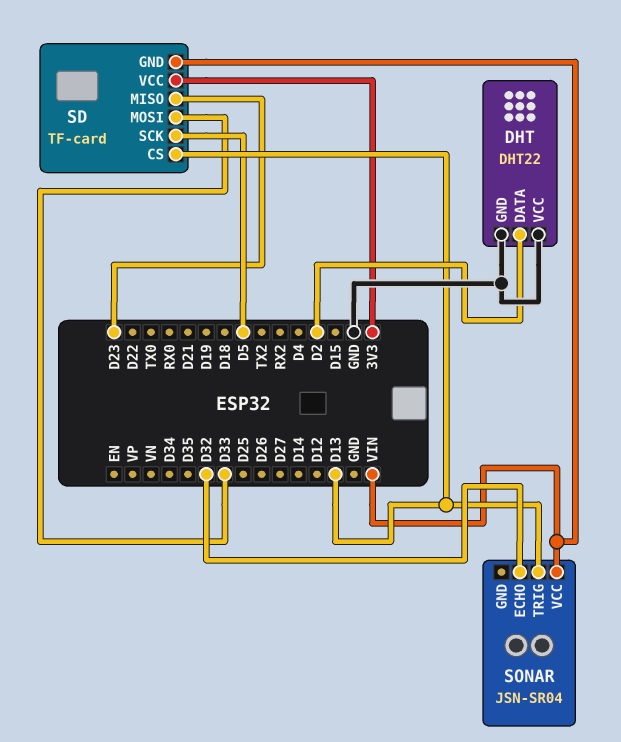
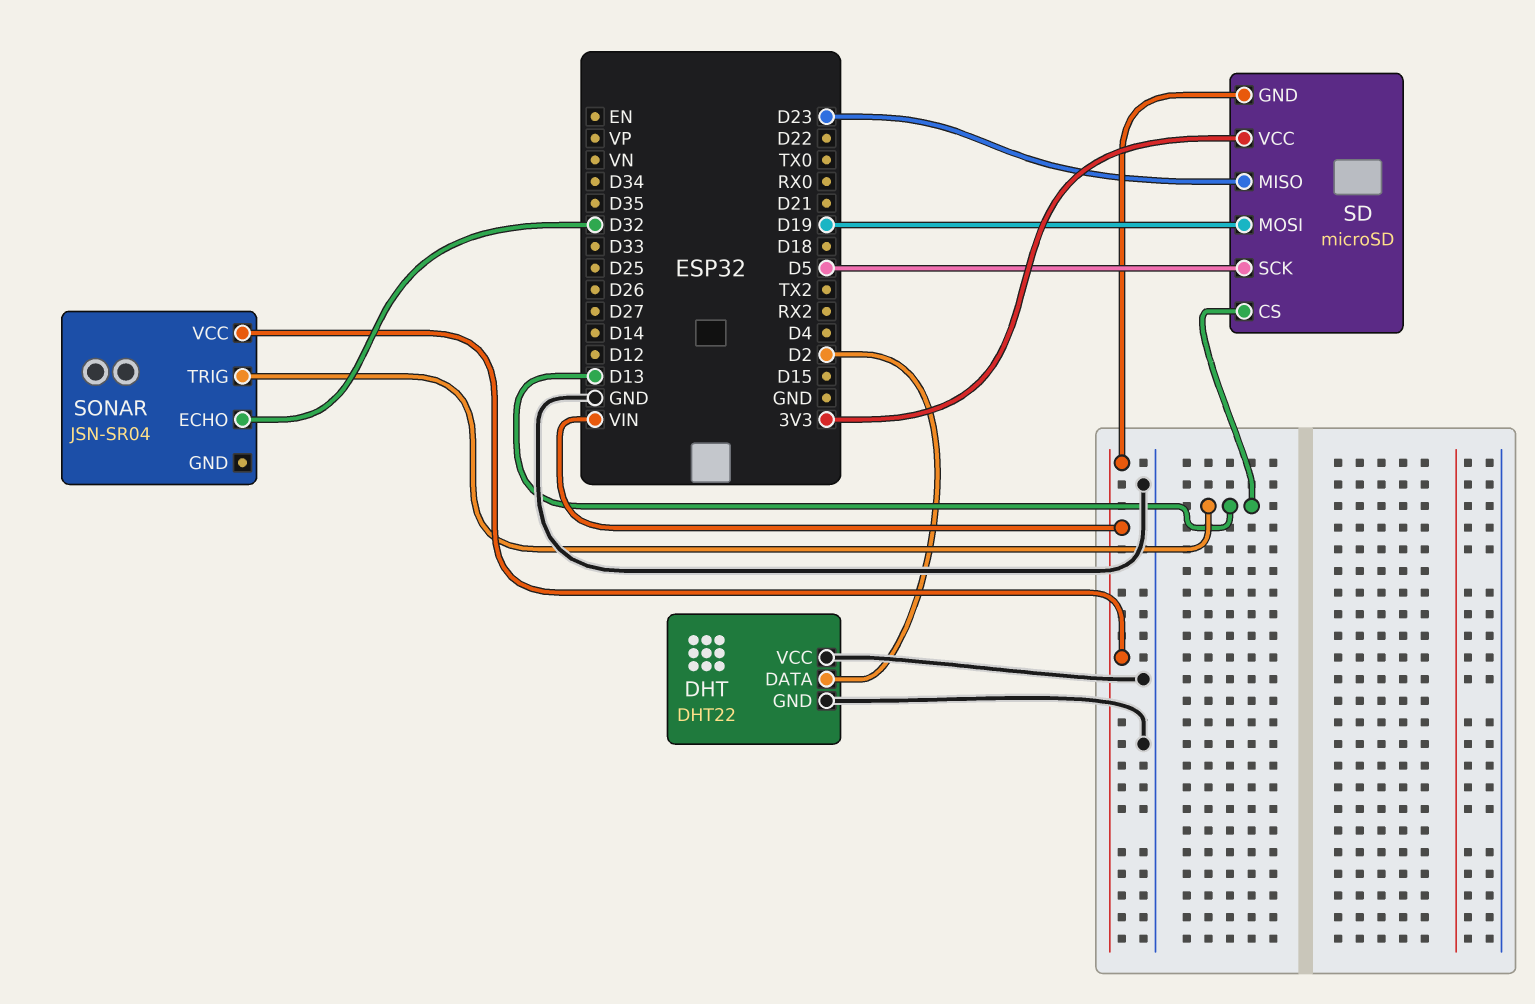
SD: TF-card -> microSD
SD pin MOSI: D33 -> D19

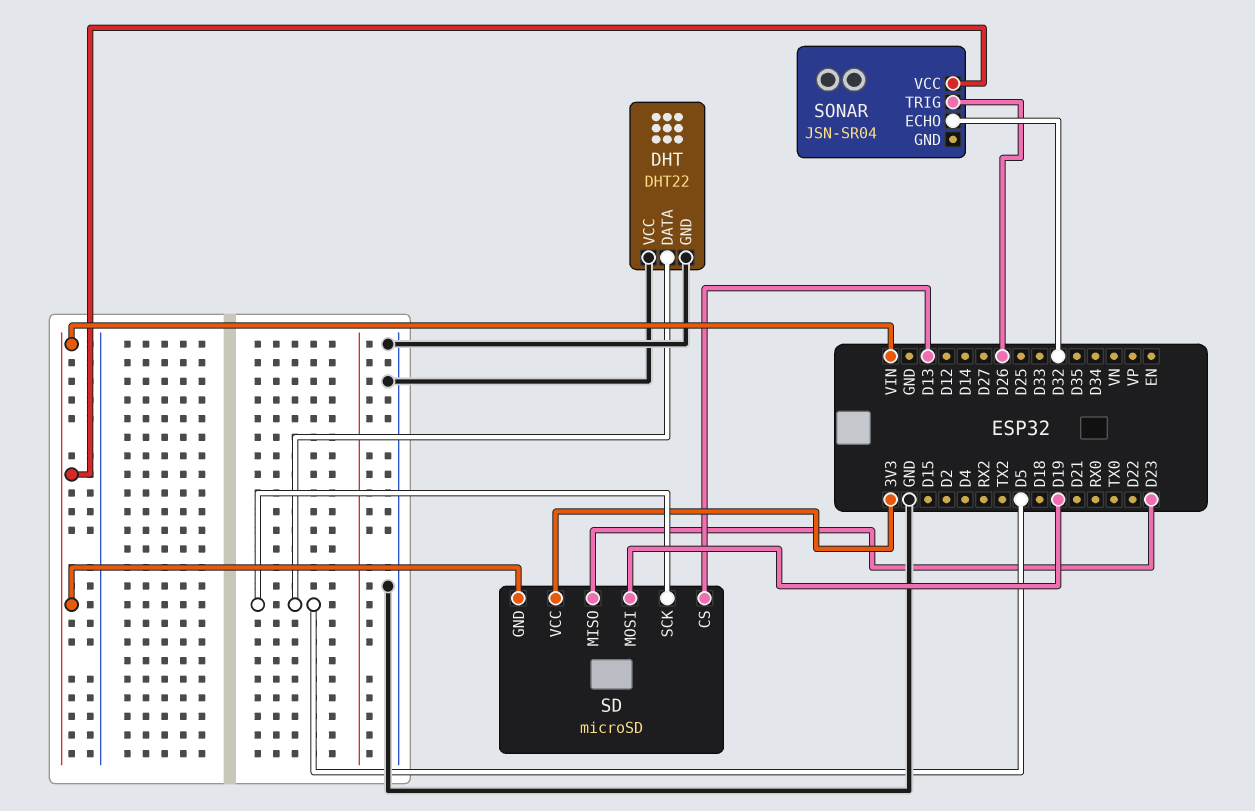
DHT pin DATA: D2 -> D5
SONAR pin TRIG: D13 -> D26

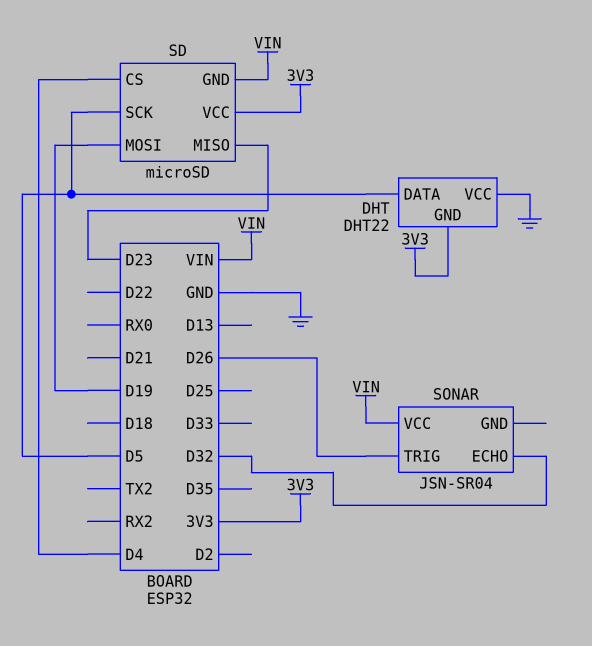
DHT pin GND: GND -> 3V3
SD pin CS: D13 -> D4

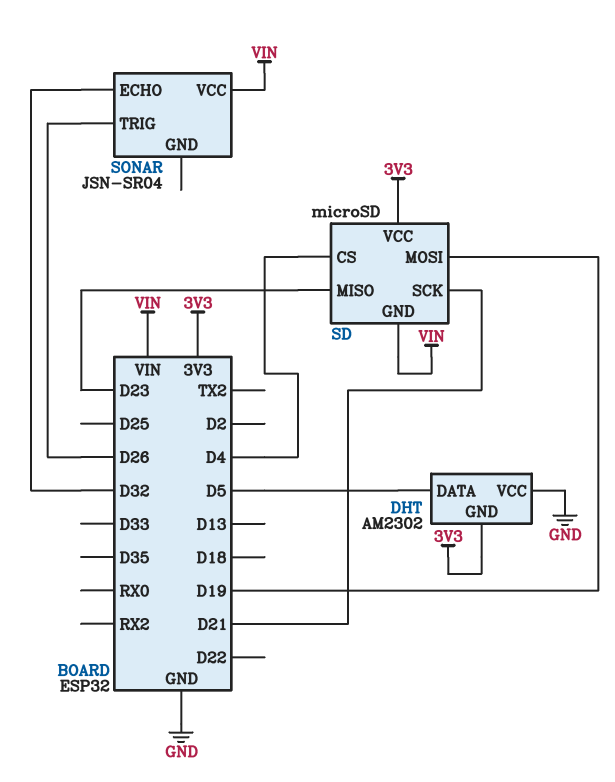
DHT: DHT22 -> AM2302
SD pin SCK: D5 -> D21

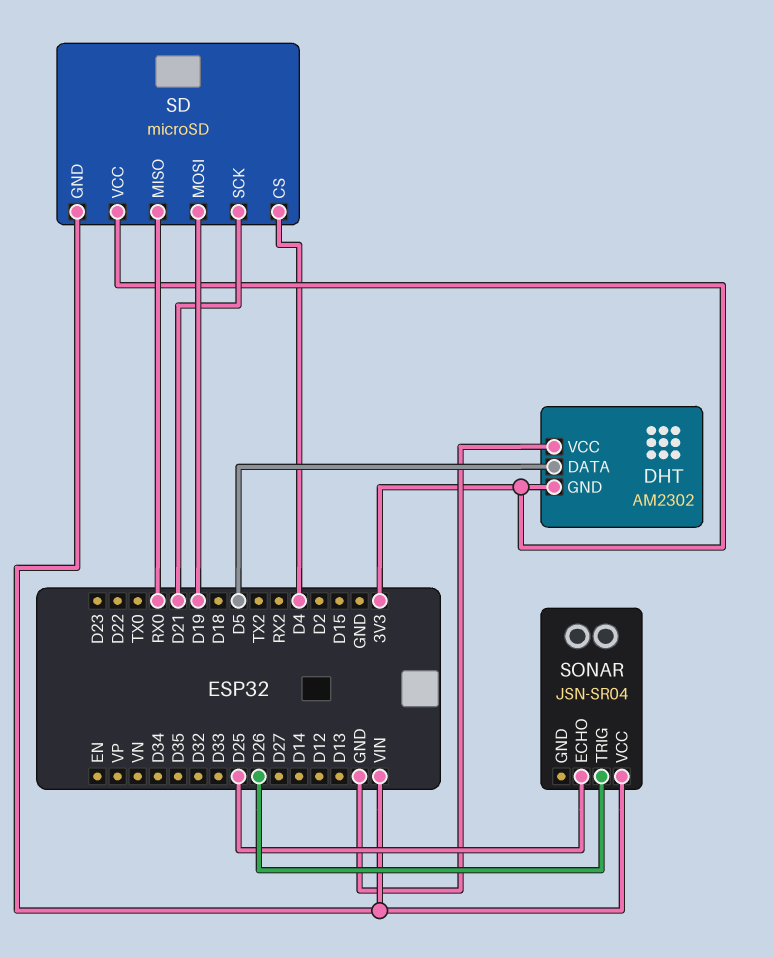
SD pin MISO: D23 -> RX0
SONAR pin ECHO: D32 -> D25

